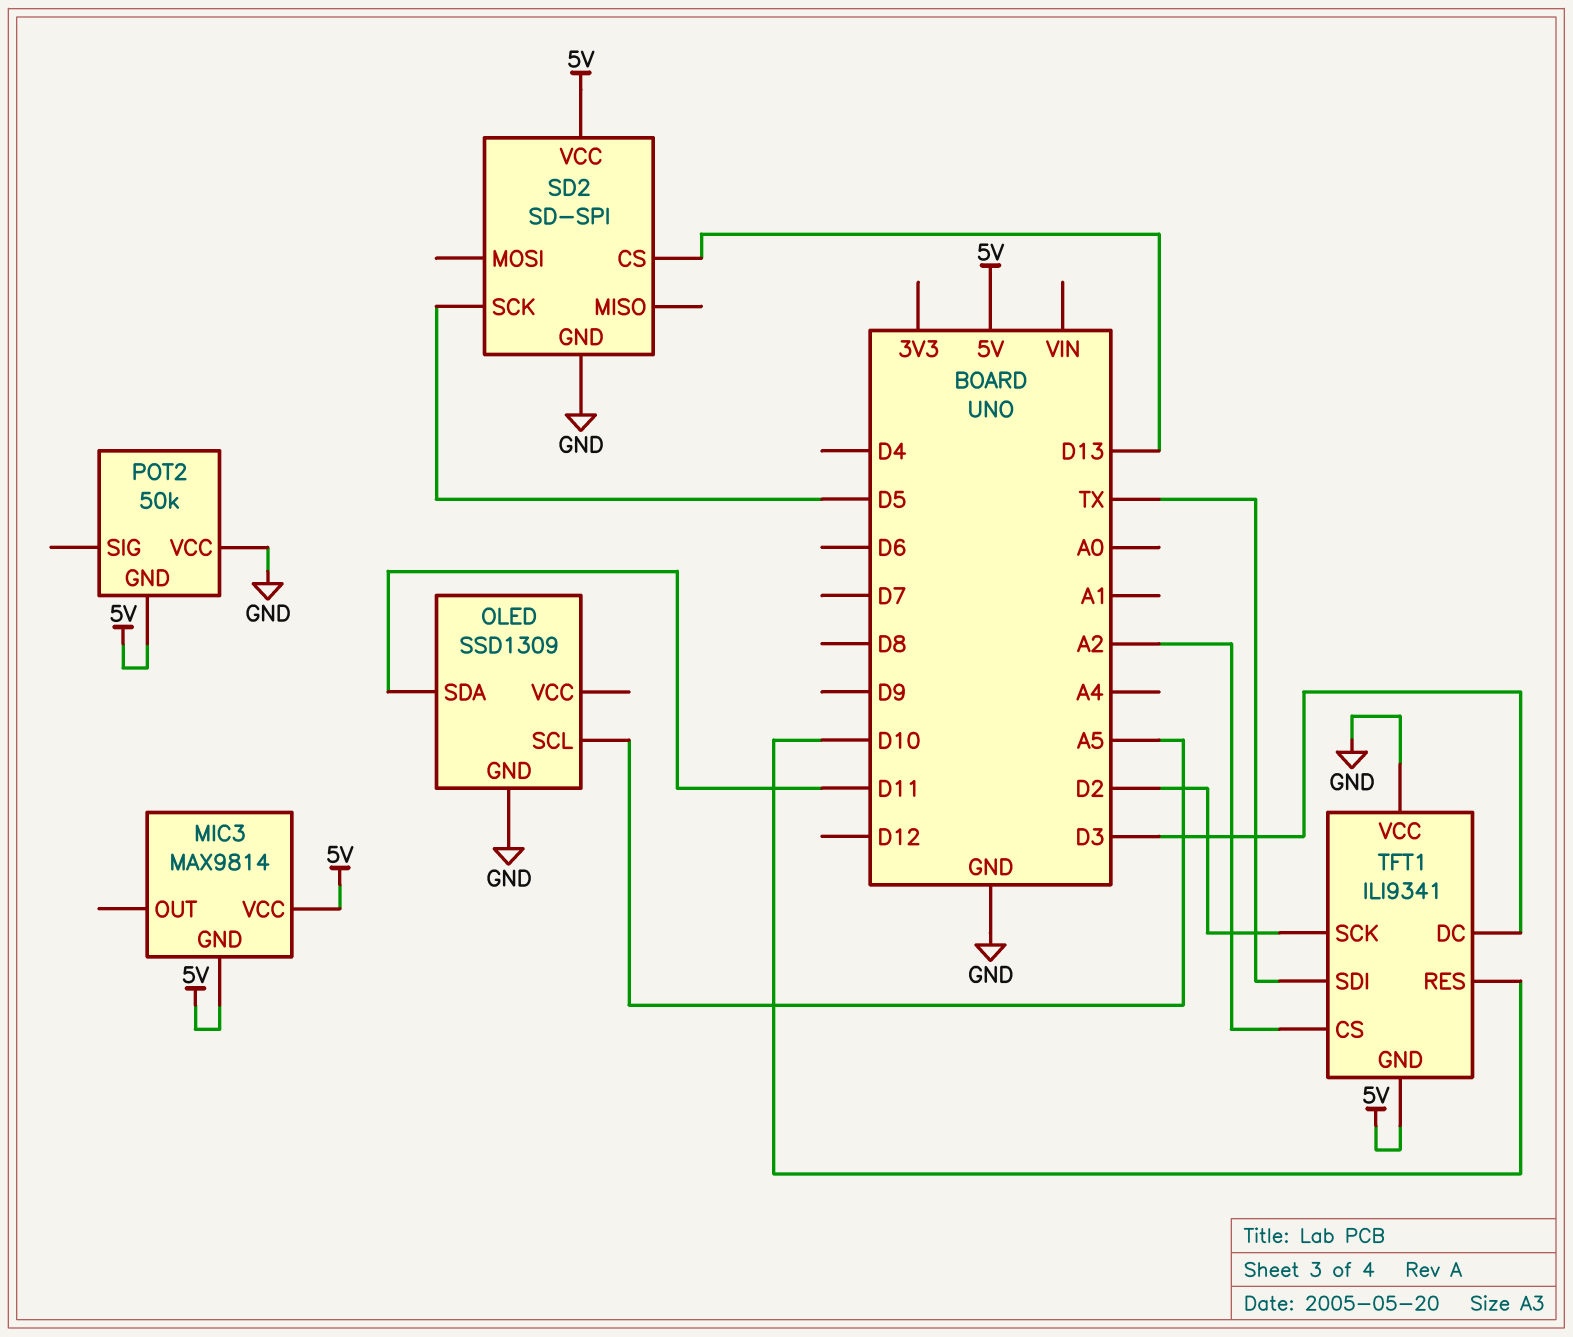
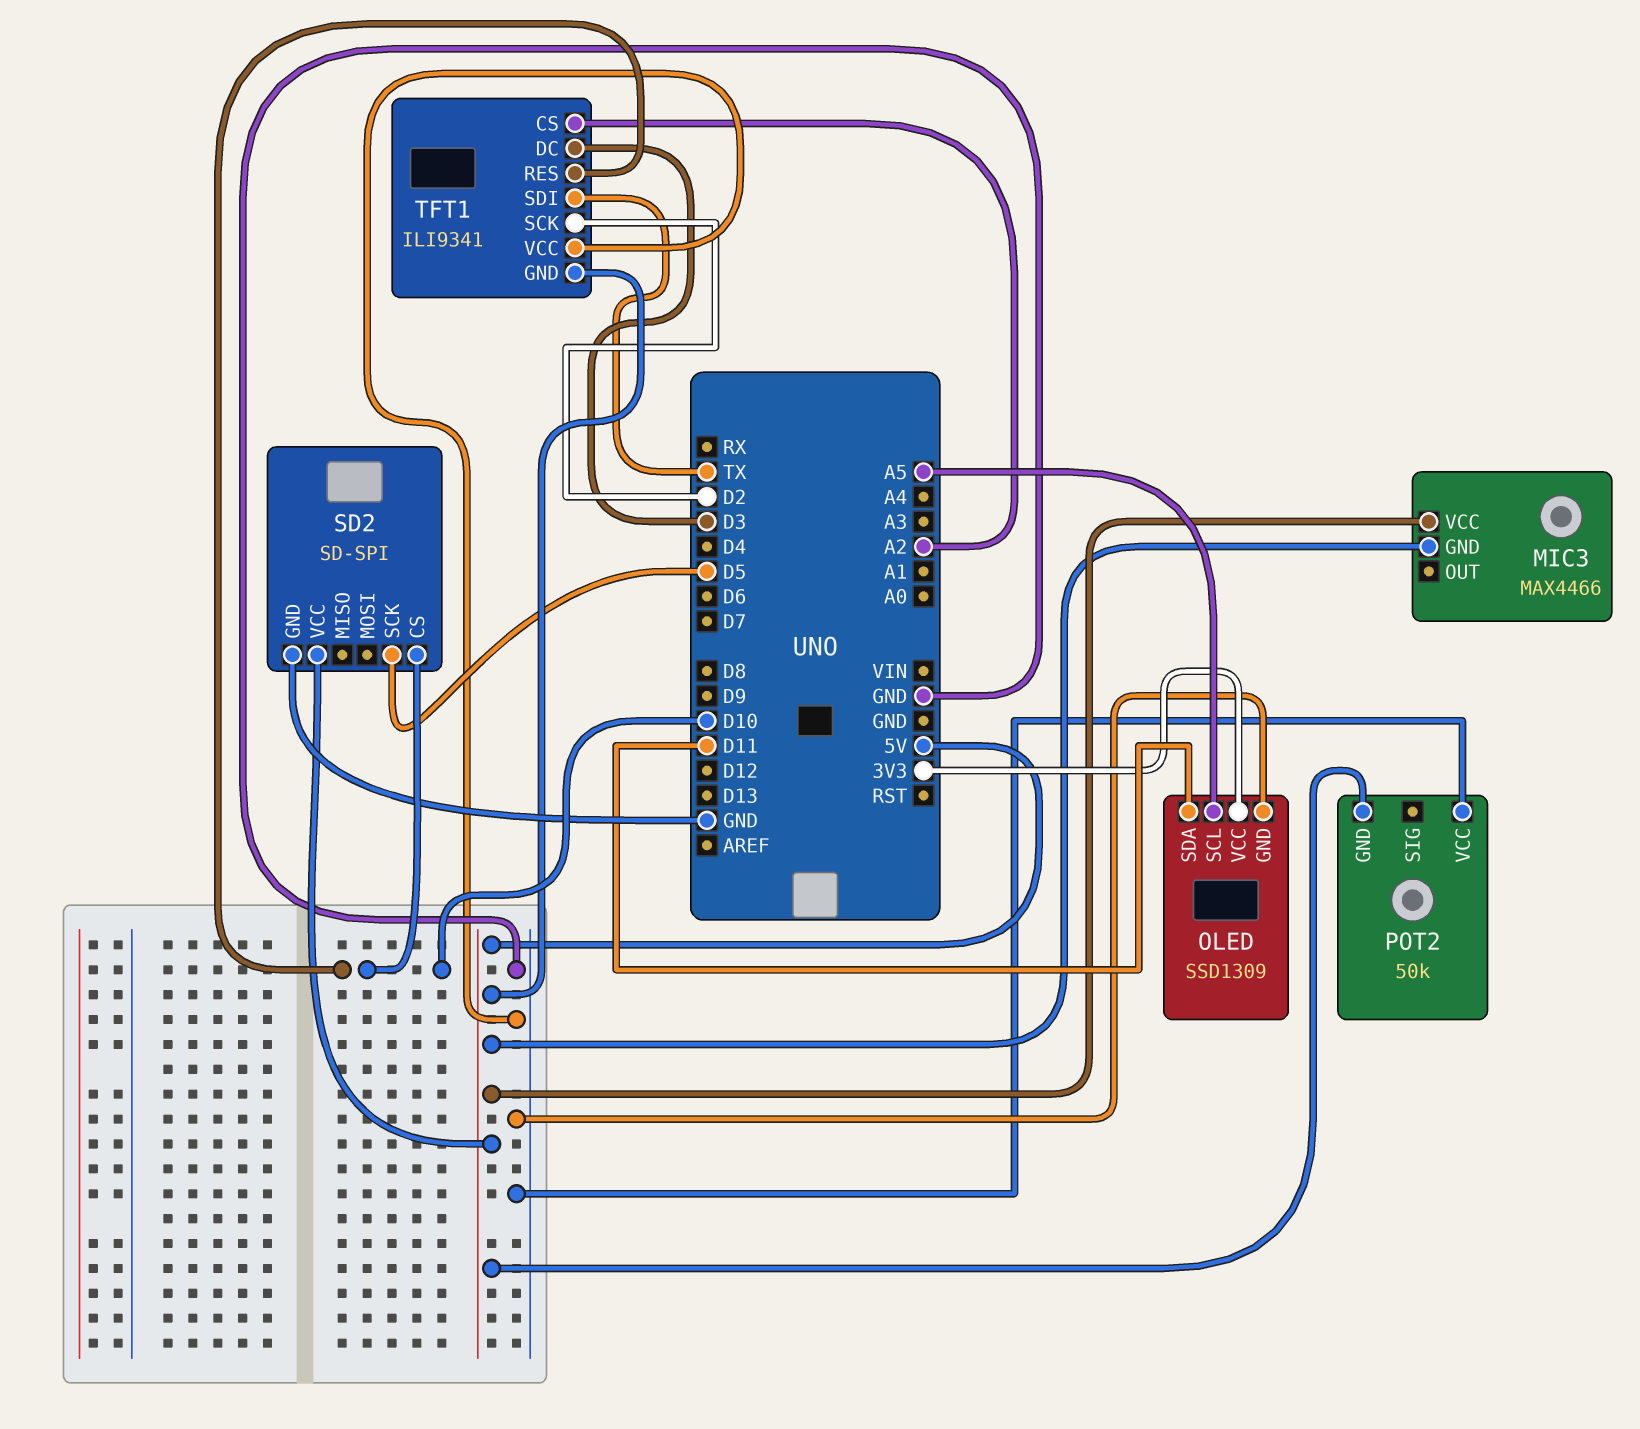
MIC3: MAX9814 -> MAX4466
OLED pin VCC: none -> 3V3
SD2 pin CS: D13 -> D10

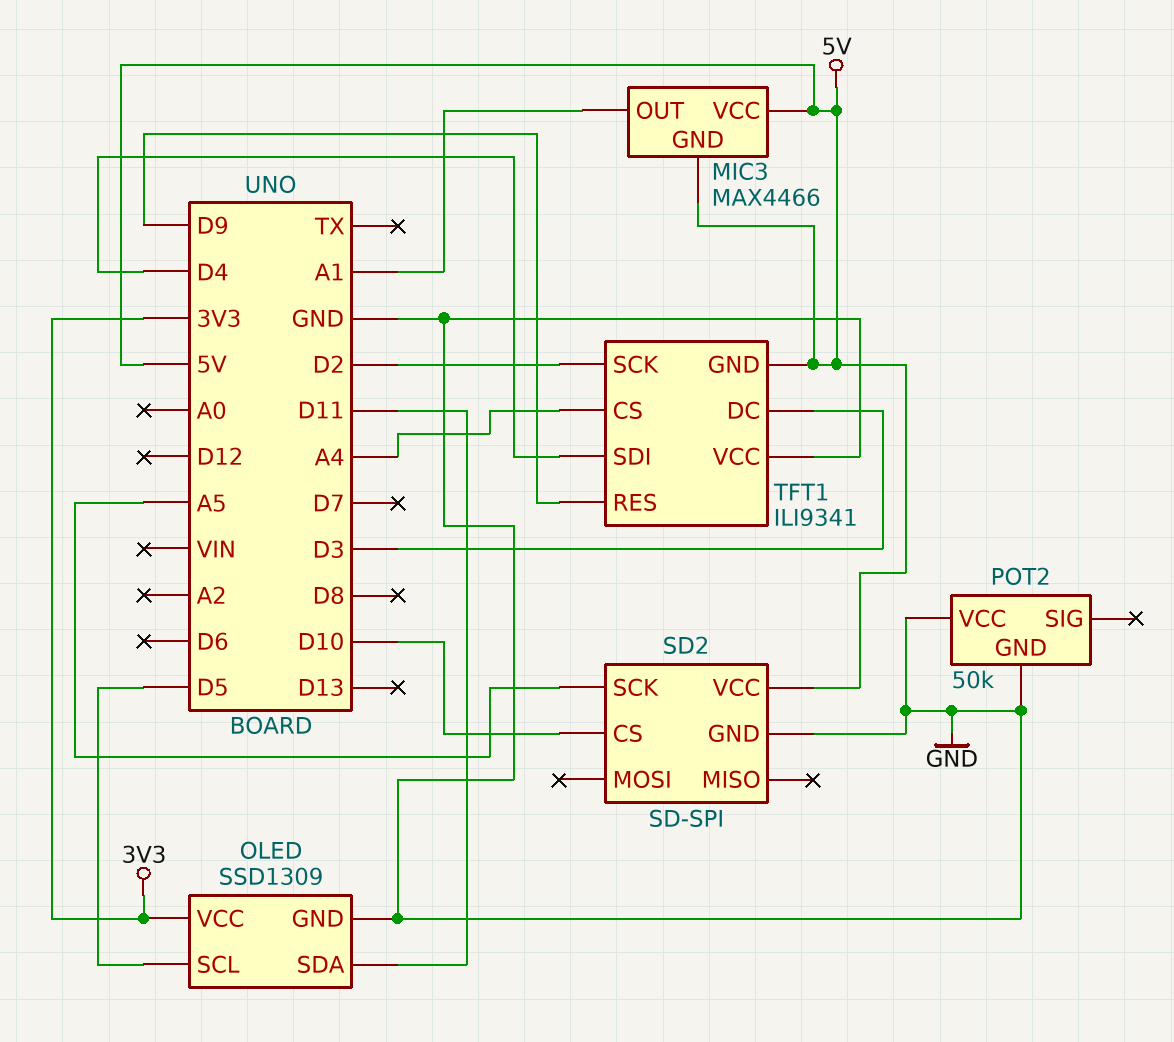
MIC3 pin OUT: none -> A1
OLED pin SCL: A5 -> D5
POT2 pin GND: 5V -> GND
SD2 pin SCK: D5 -> A5
TFT1 pin CS: A2 -> A4
TFT1 pin RES: D10 -> D9
TFT1 pin SDI: TX -> D4

